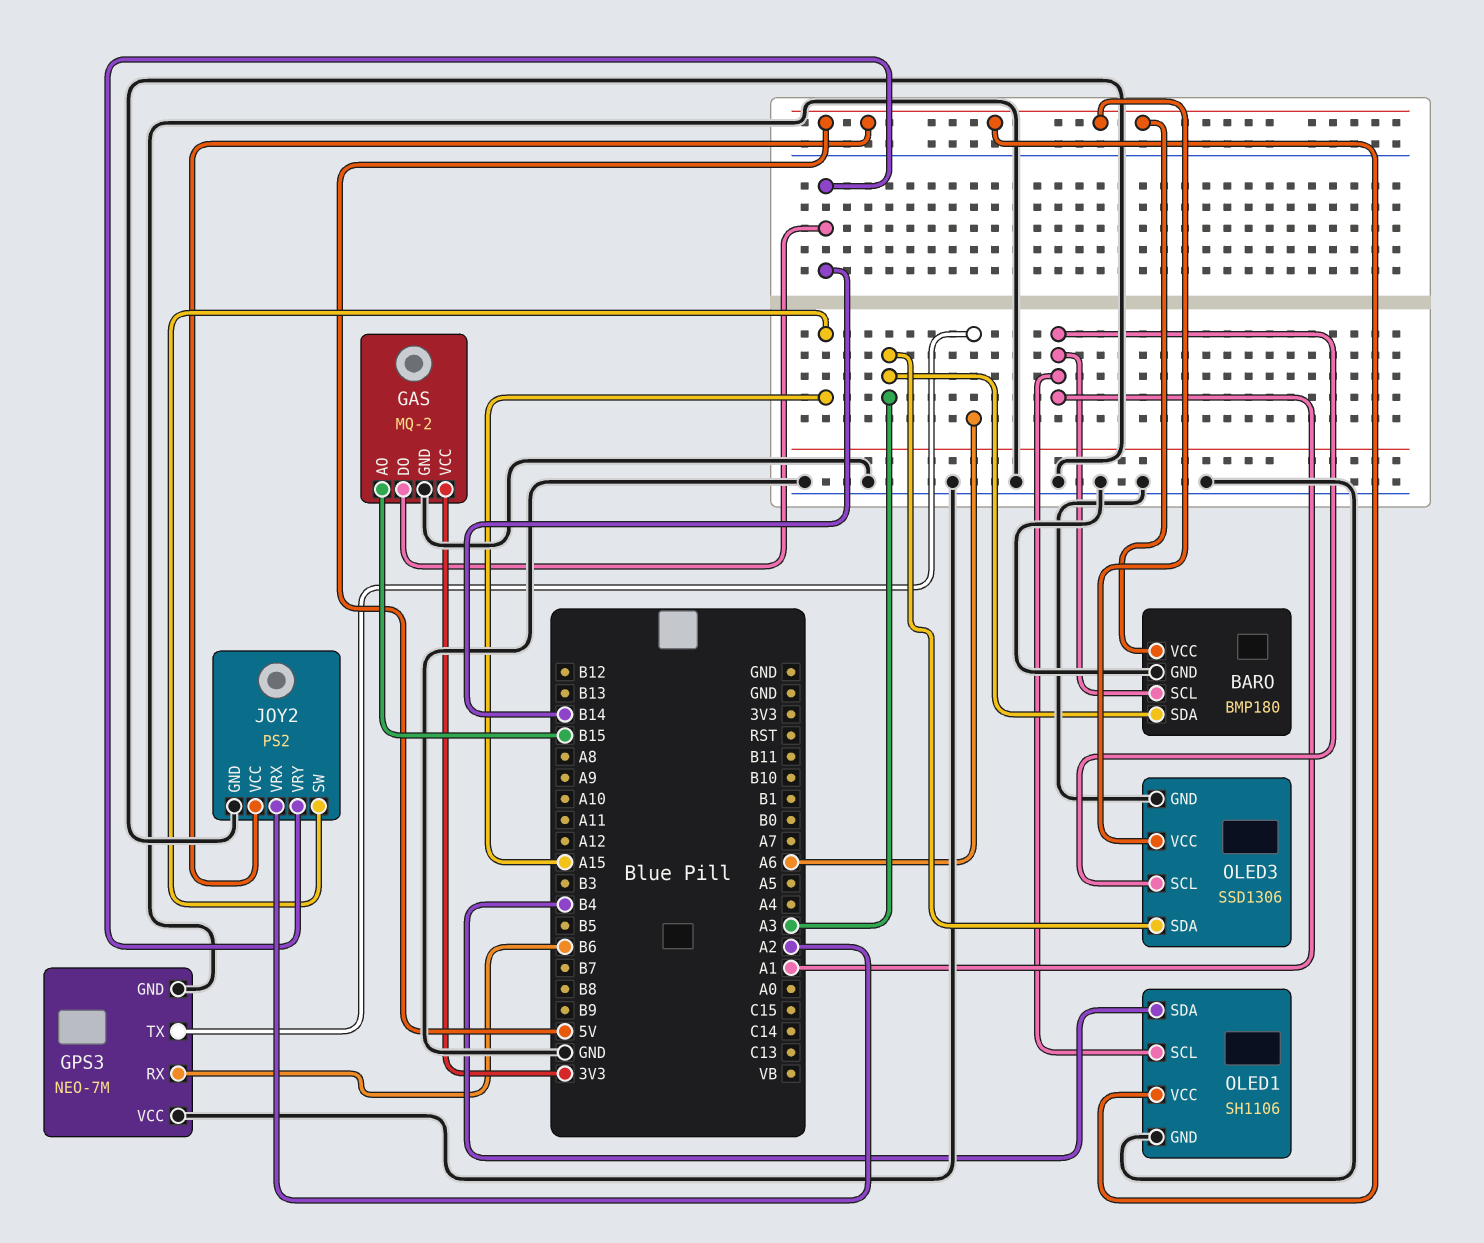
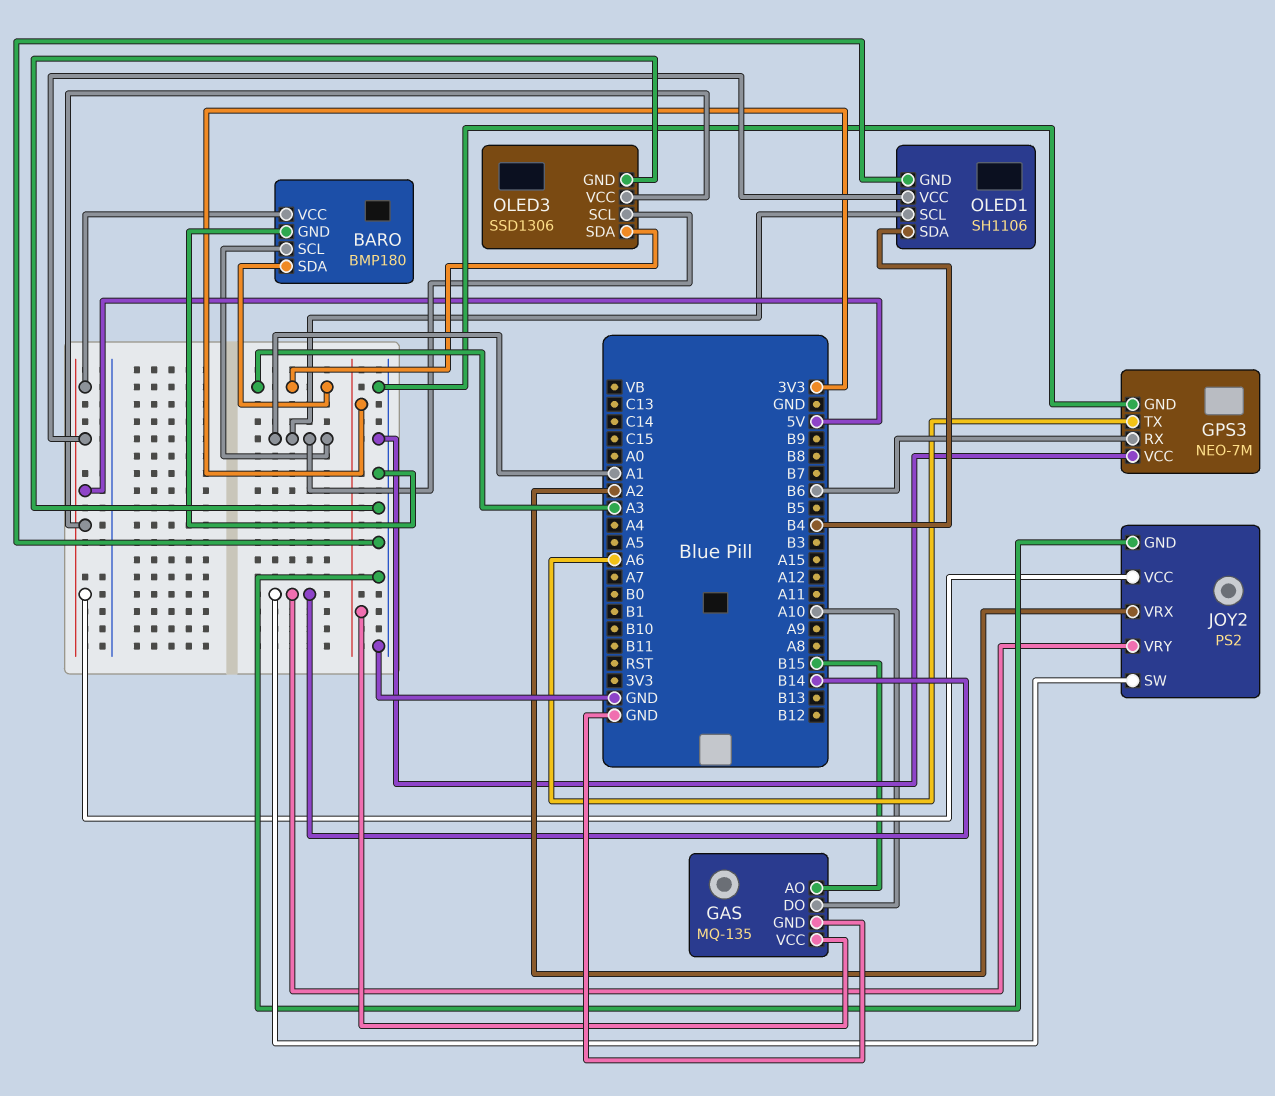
GAS: MQ-2 -> MQ-135
GAS pin DO: B14 -> A10
JOY2 pin SW: A15 -> B14

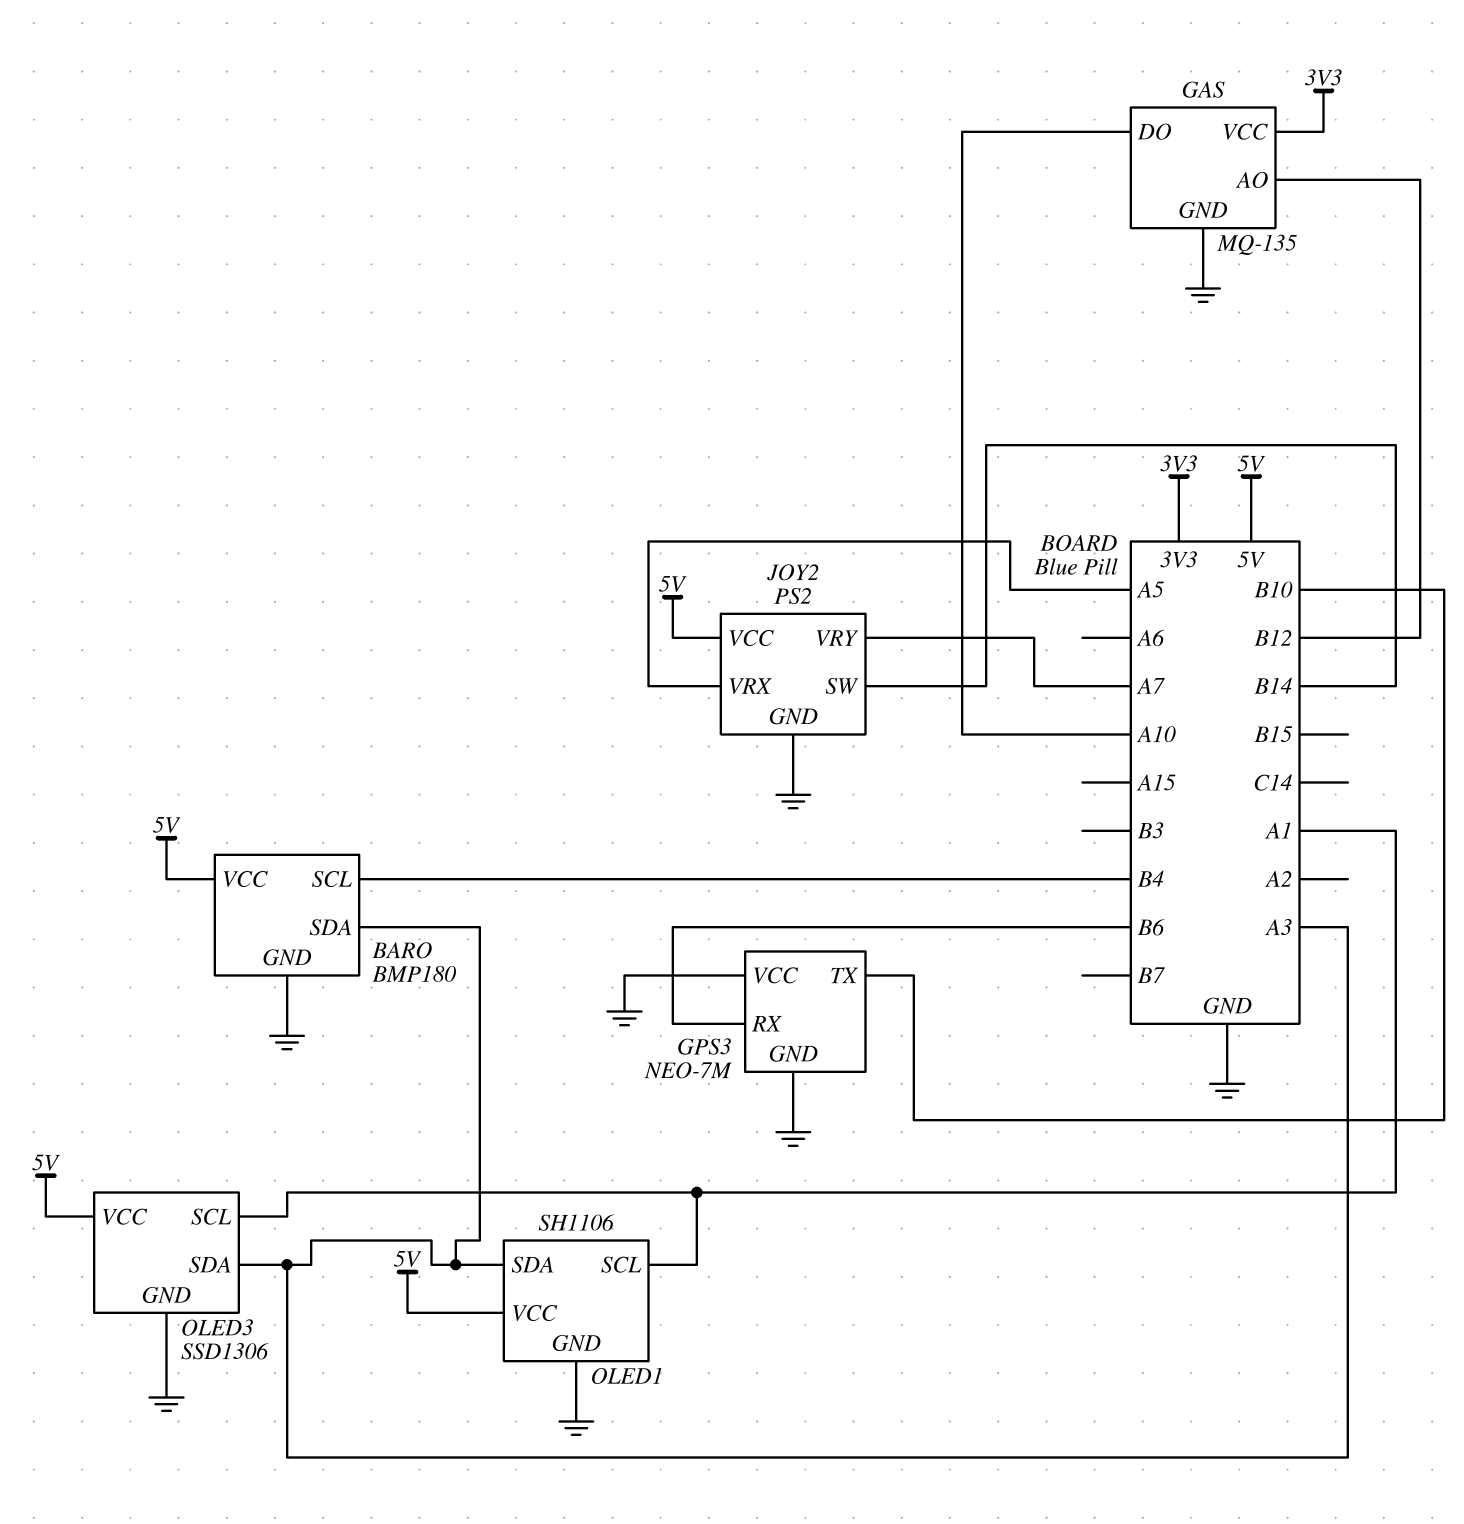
BARO pin SCL: A1 -> B4
GAS pin AO: B15 -> B12
GPS3 pin TX: A6 -> B10
JOY2 pin VRX: A2 -> A5
JOY2 pin VRY: B14 -> A7
OLED1 pin SDA: B4 -> A3

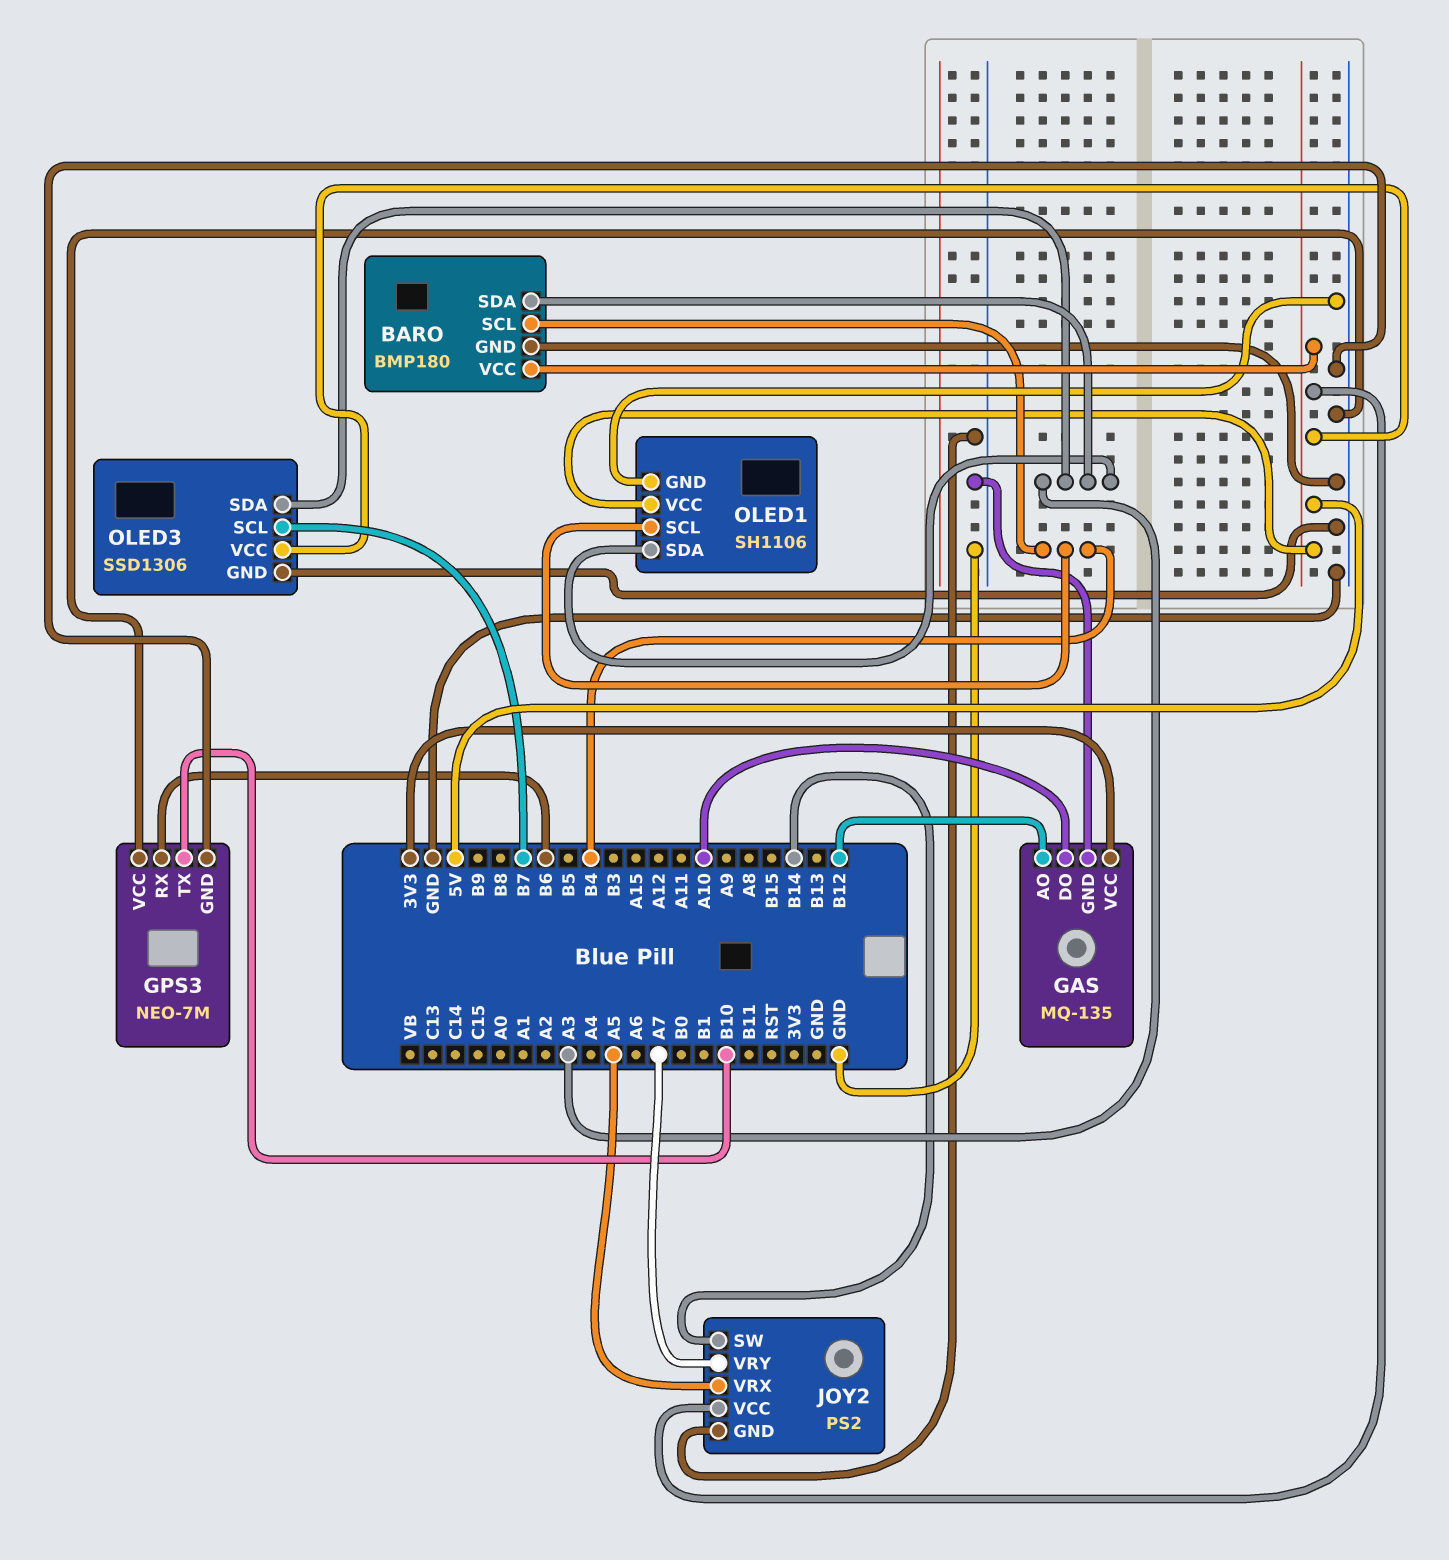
OLED1 pin SCL: A1 -> B4
OLED3 pin SCL: A1 -> B7

